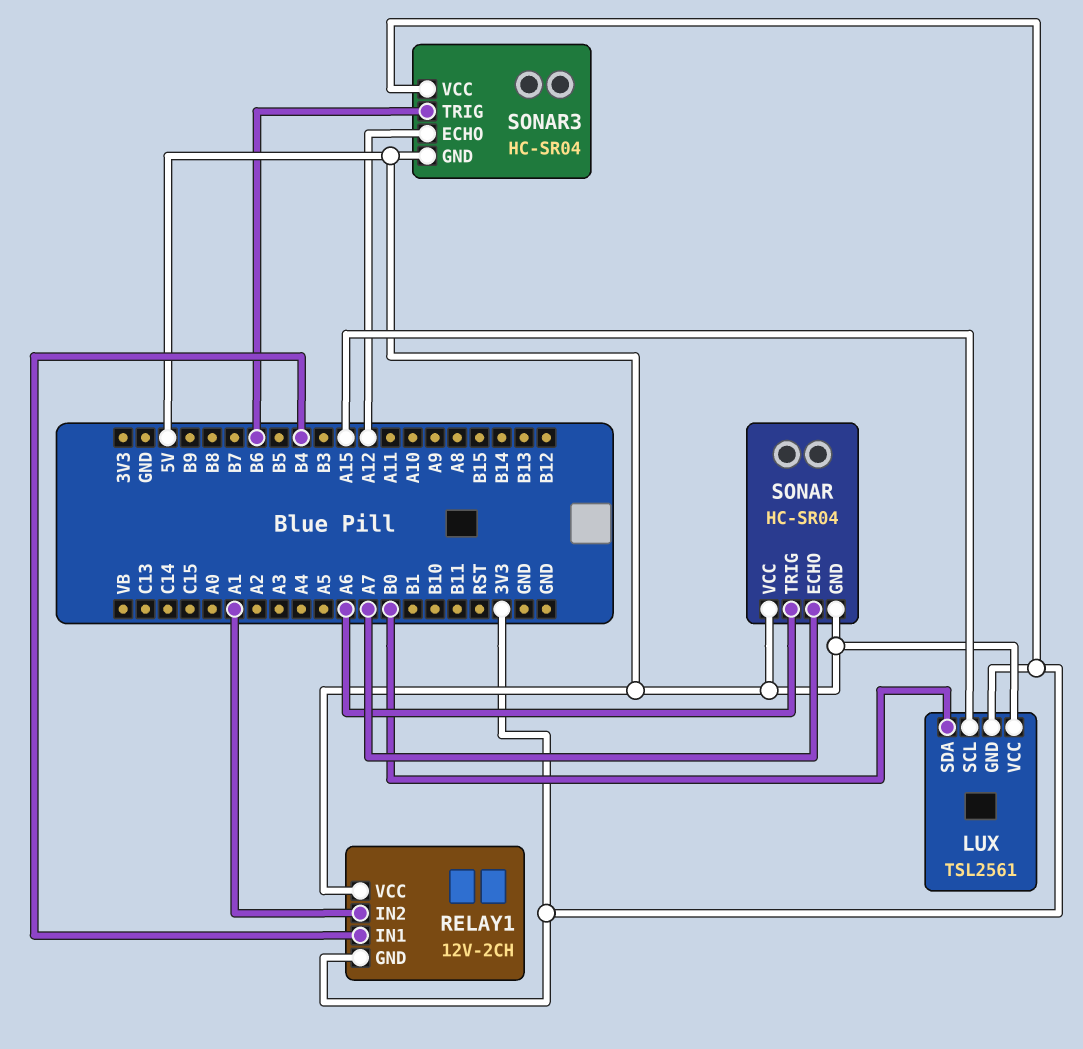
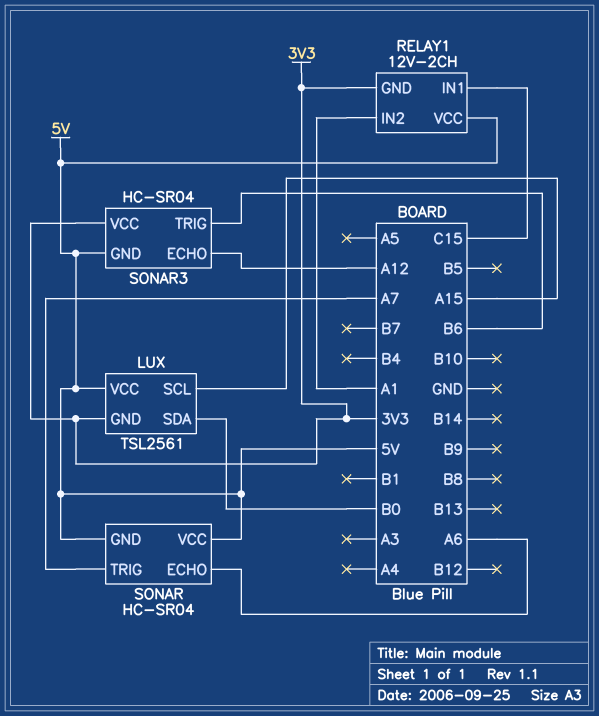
RELAY1 pin IN1: B4 -> C15
SONAR pin ECHO: A7 -> A6
SONAR pin TRIG: A6 -> A7

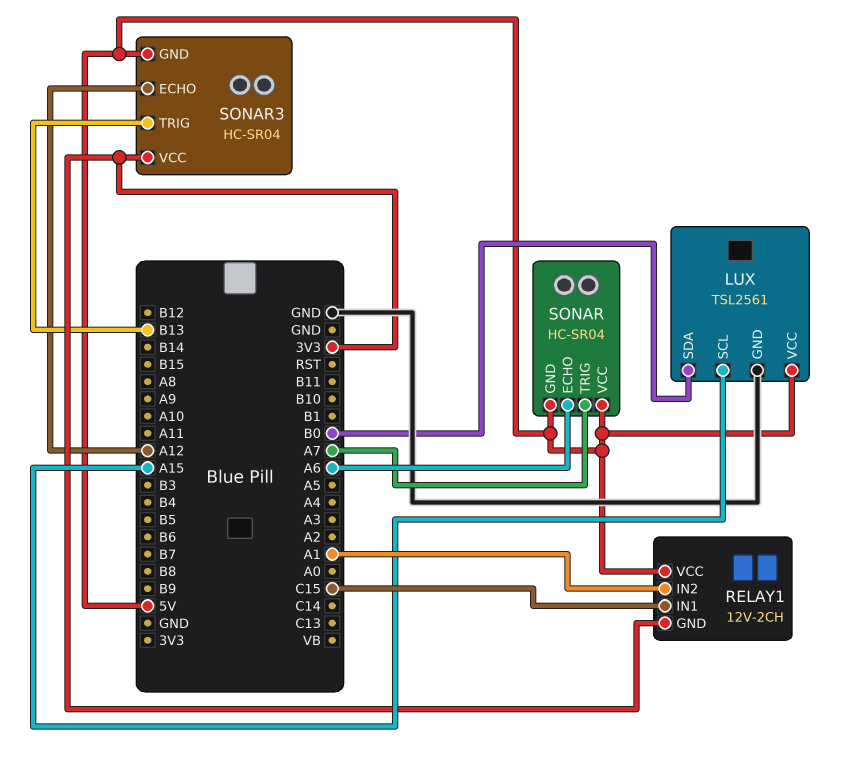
LUX pin GND: 3V3 -> GND
SONAR3 pin TRIG: B6 -> B13

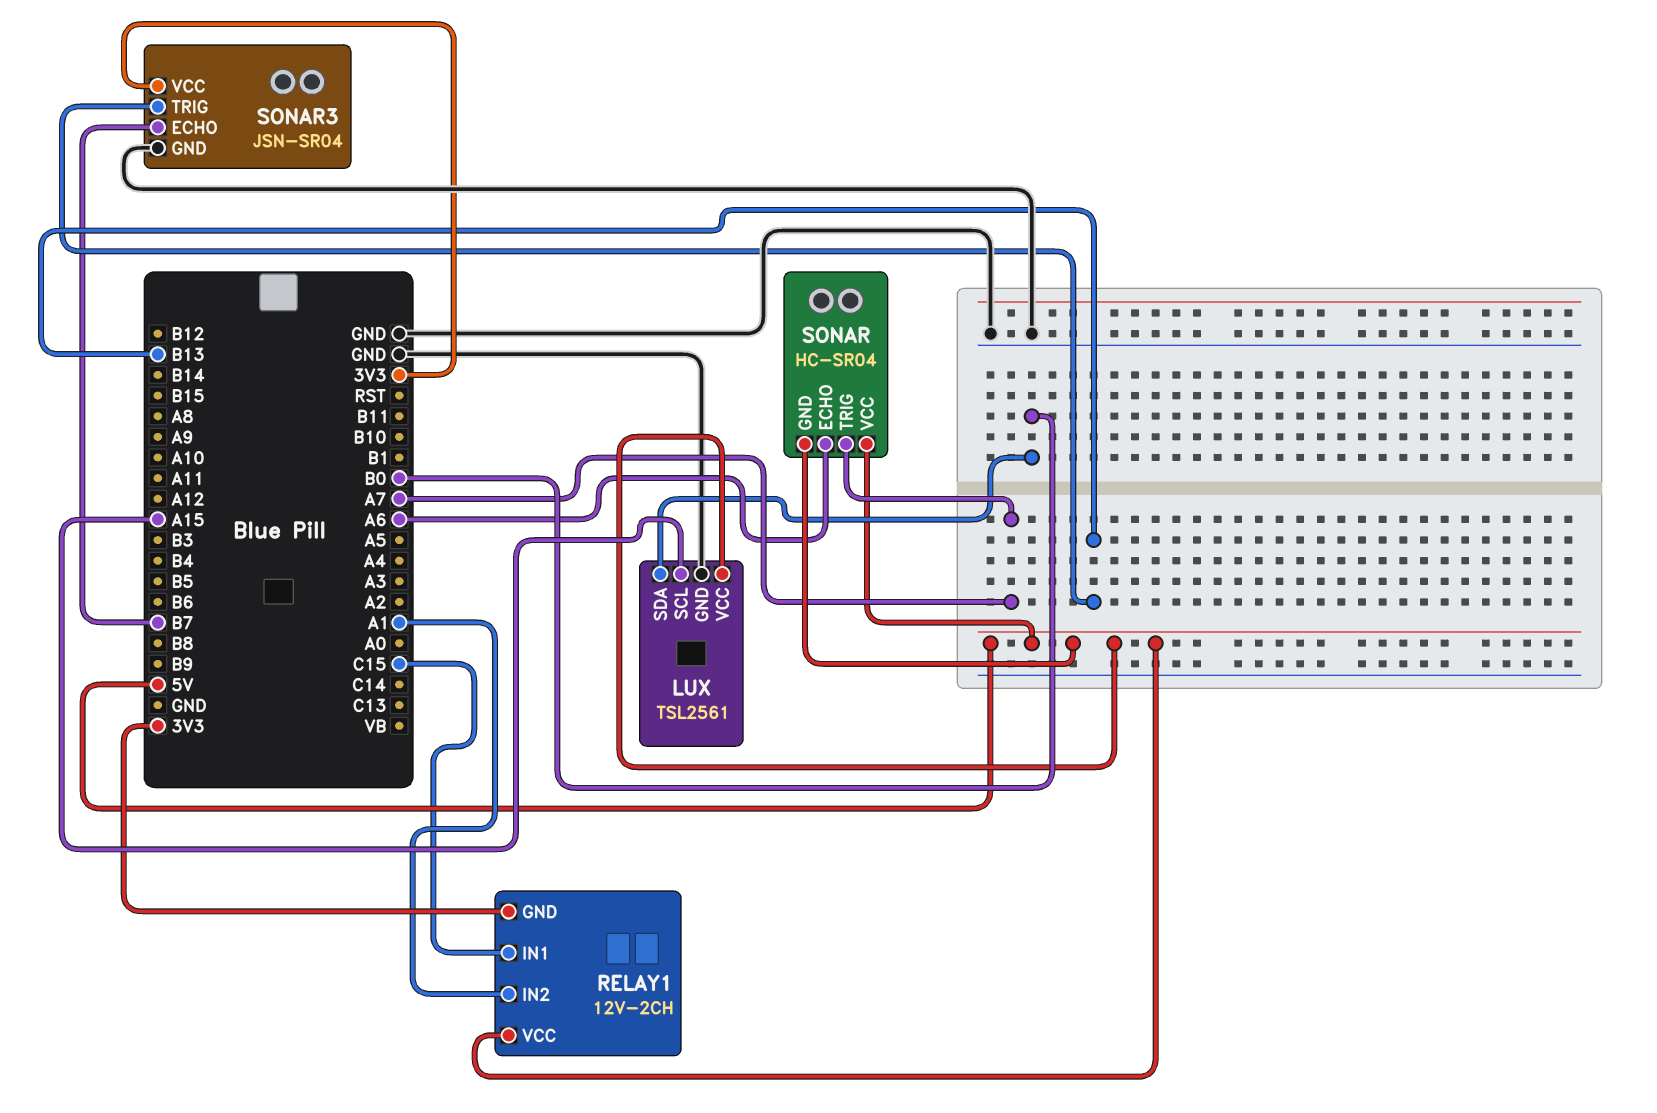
SONAR3: HC-SR04 -> JSN-SR04
SONAR3 pin ECHO: A12 -> B7
SONAR3 pin GND: 5V -> GND

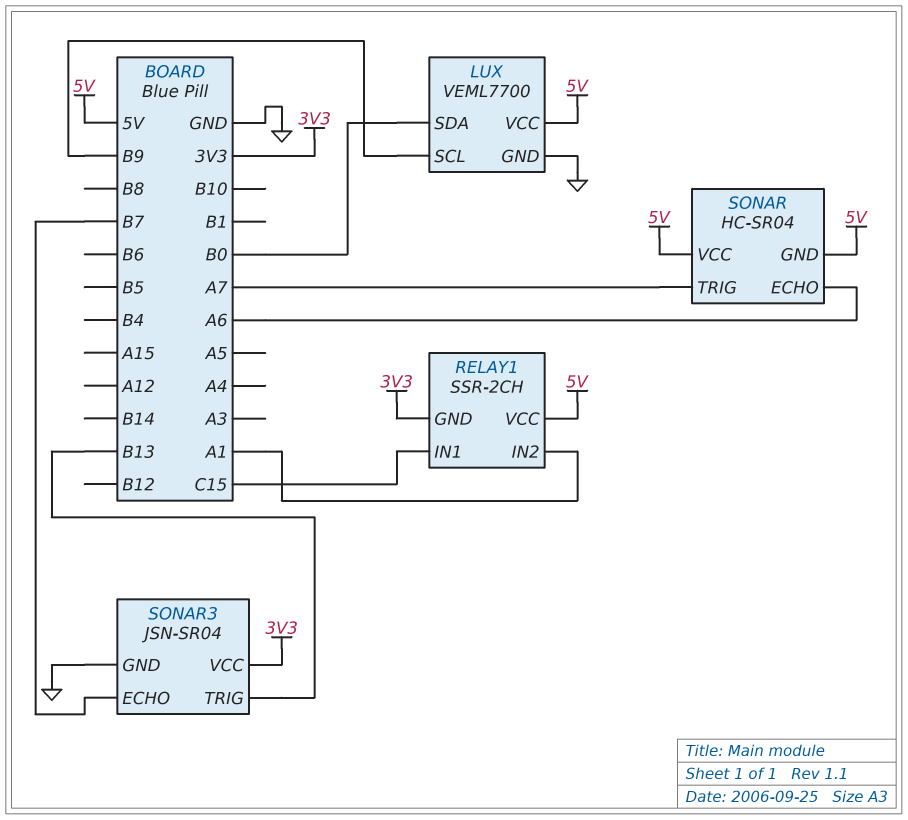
LUX: TSL2561 -> VEML7700
LUX pin SCL: A15 -> B9
RELAY1: 12V-2CH -> SSR-2CH

